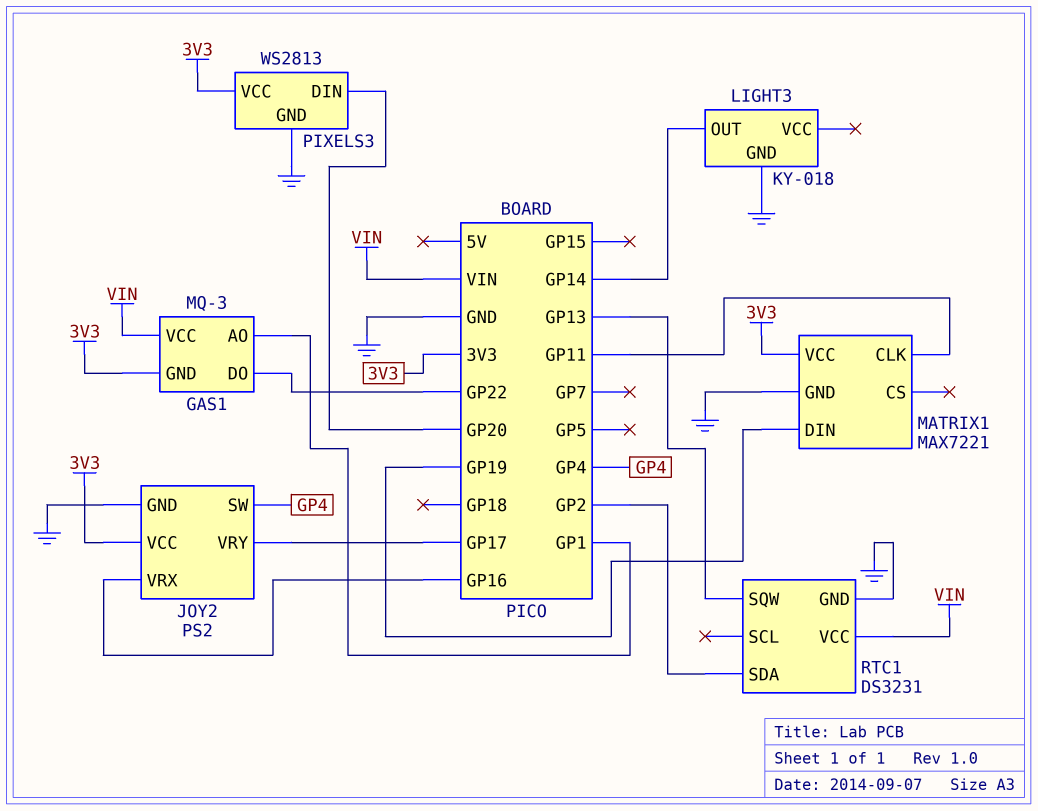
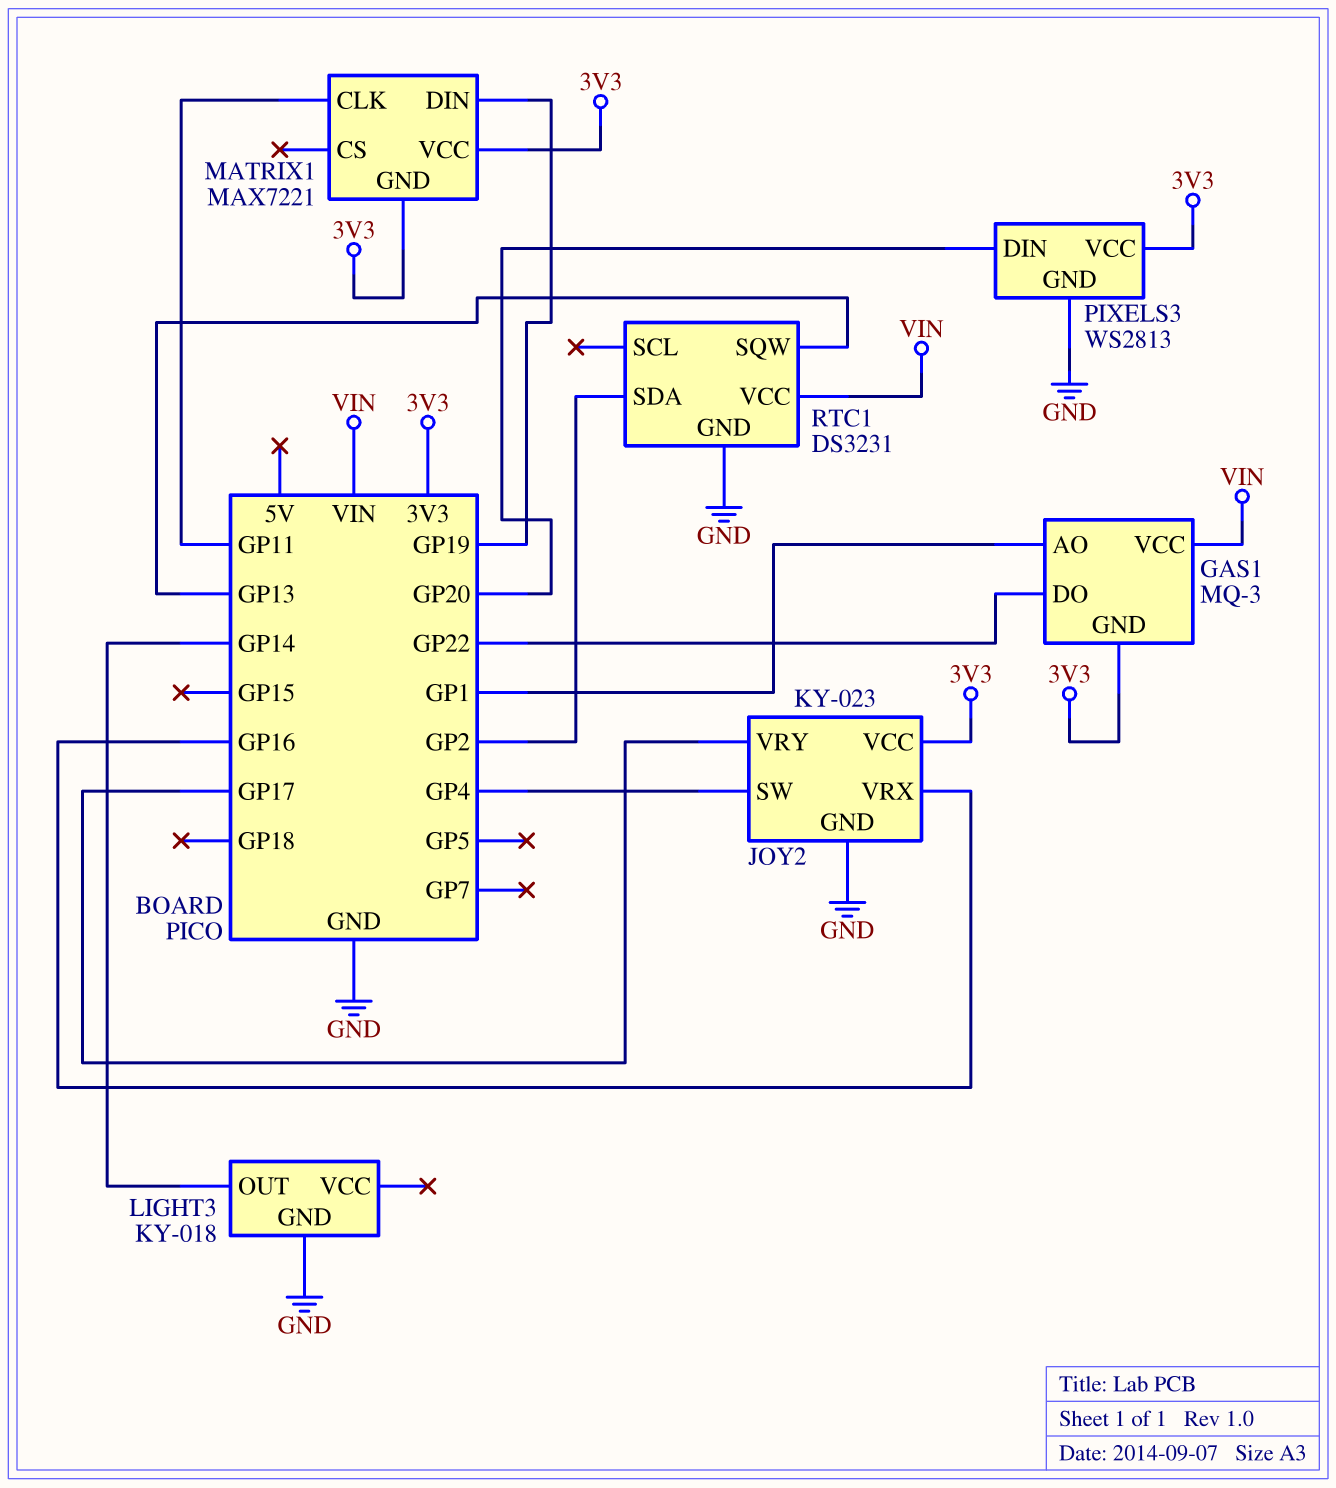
JOY2: PS2 -> KY-023
MATRIX1 pin GND: GND -> 3V3

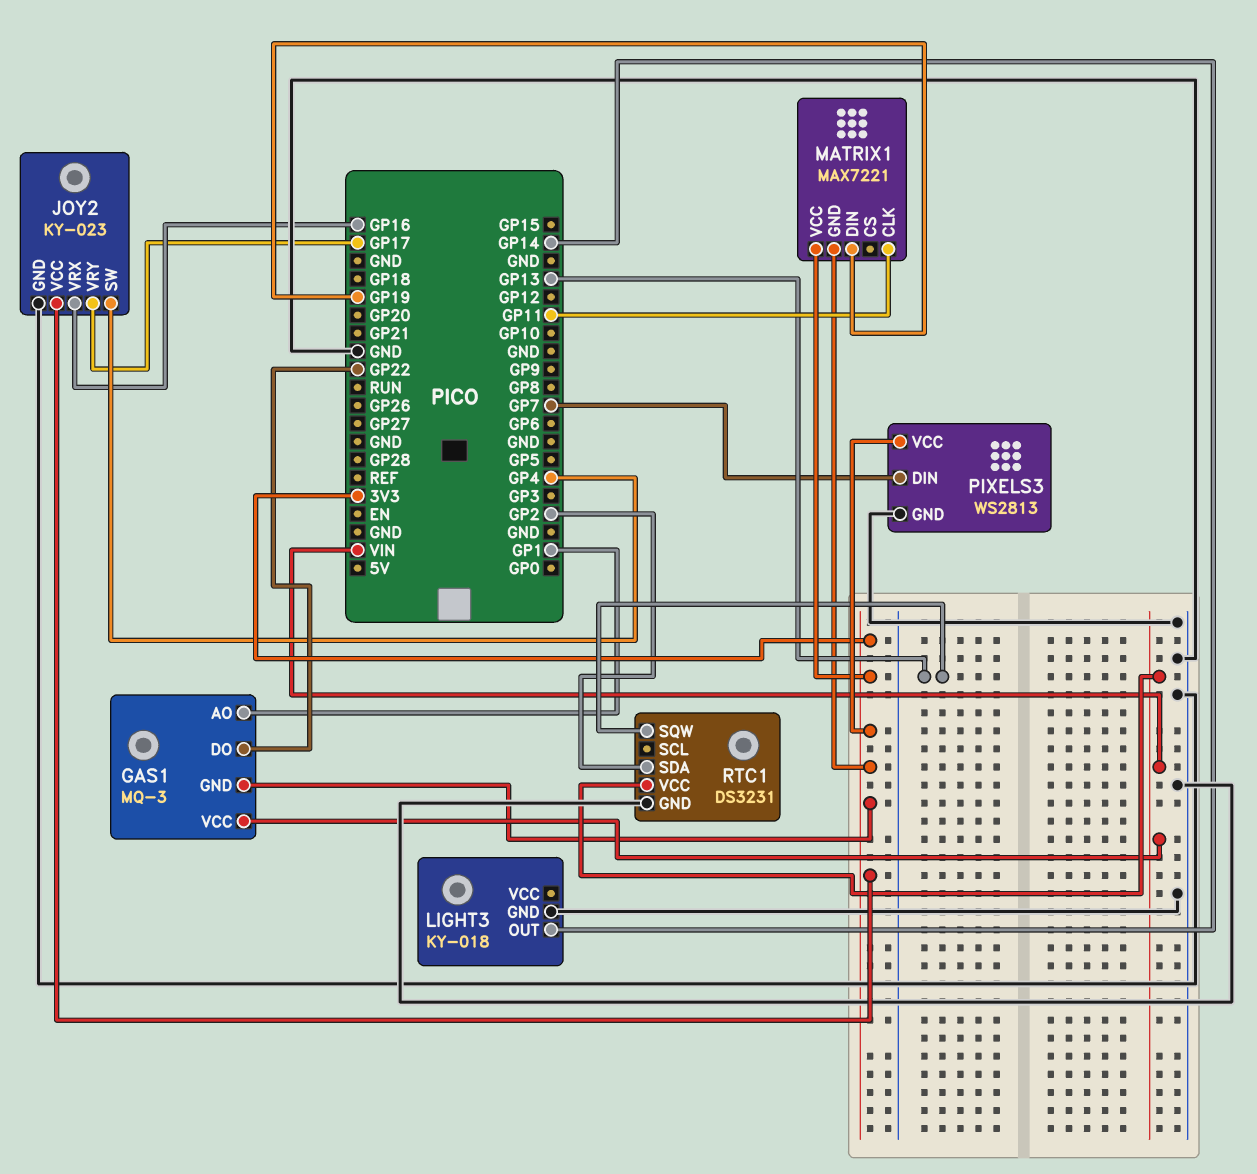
PIXELS3 pin DIN: GP20 -> GP7

